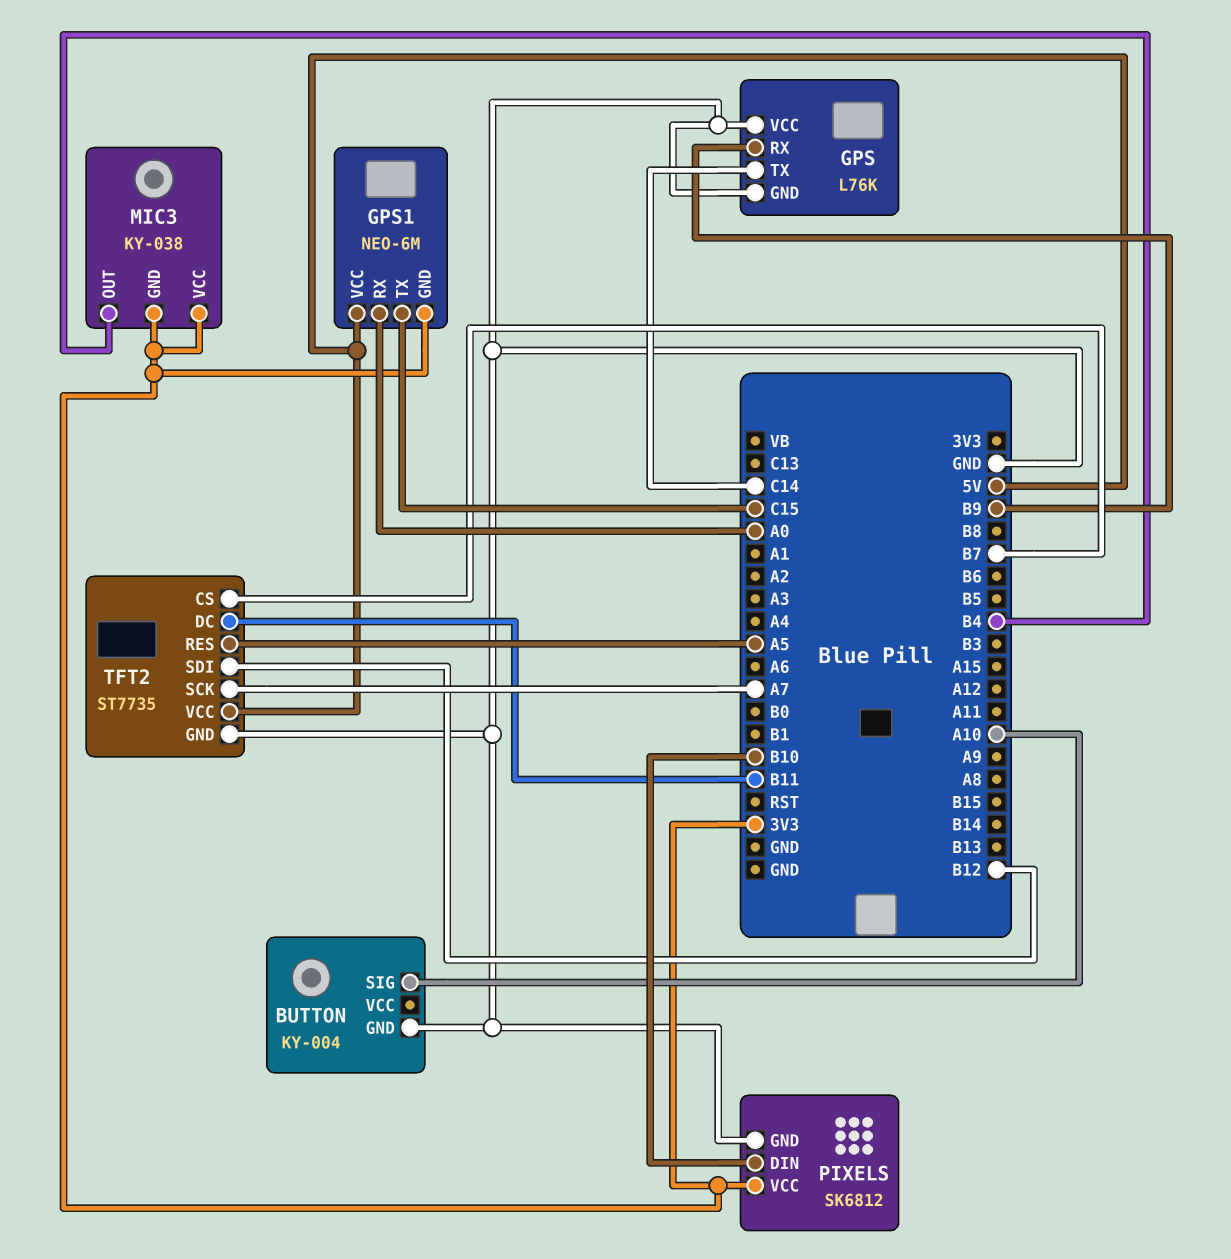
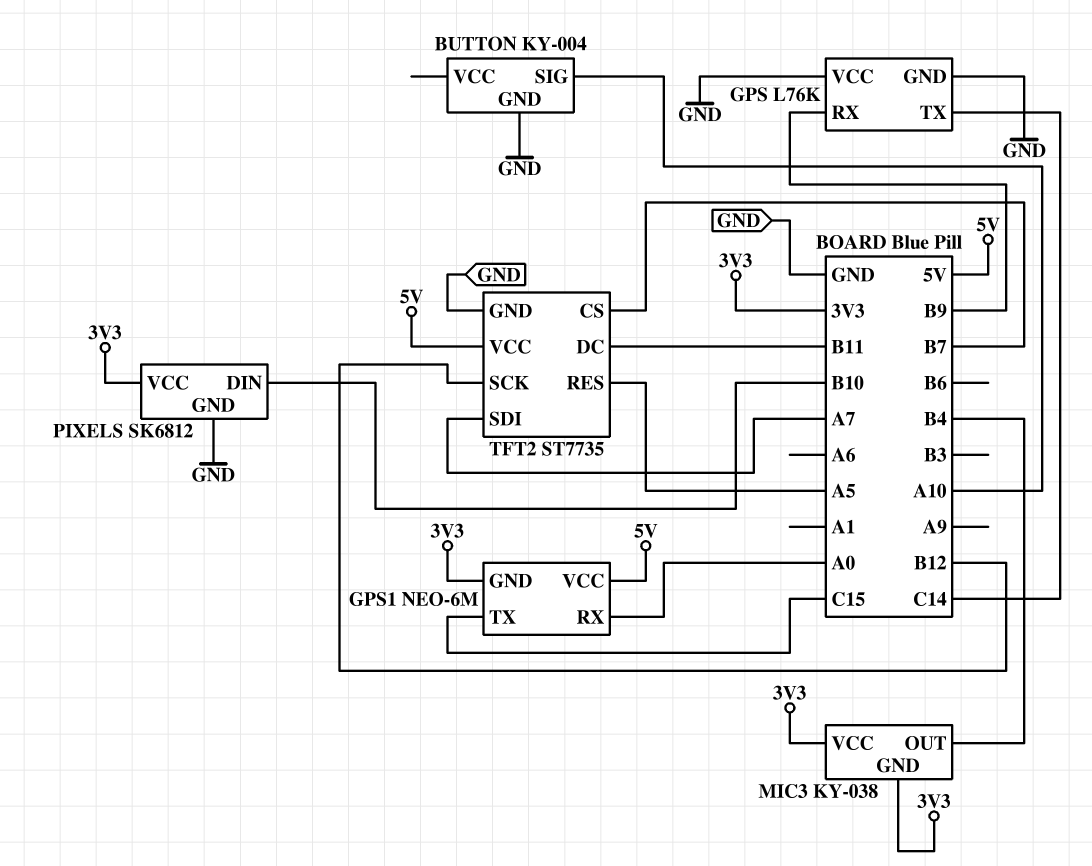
TFT2 pin SCK: A7 -> B12
TFT2 pin SDI: B12 -> A7

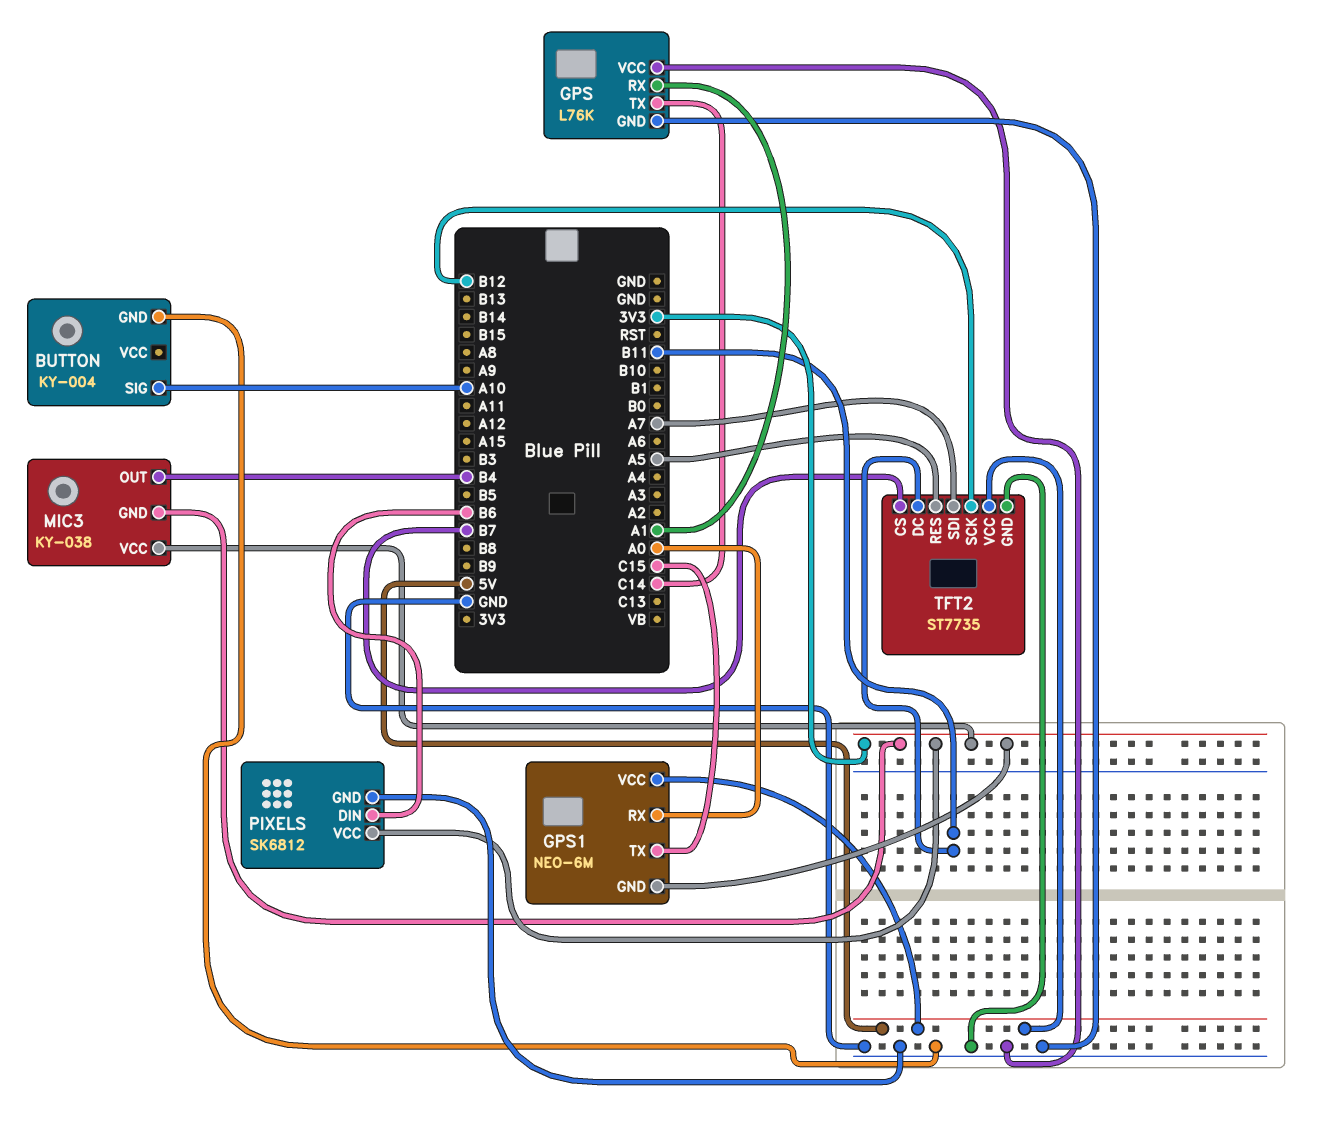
GPS pin RX: B9 -> A1
PIXELS pin DIN: B10 -> B6

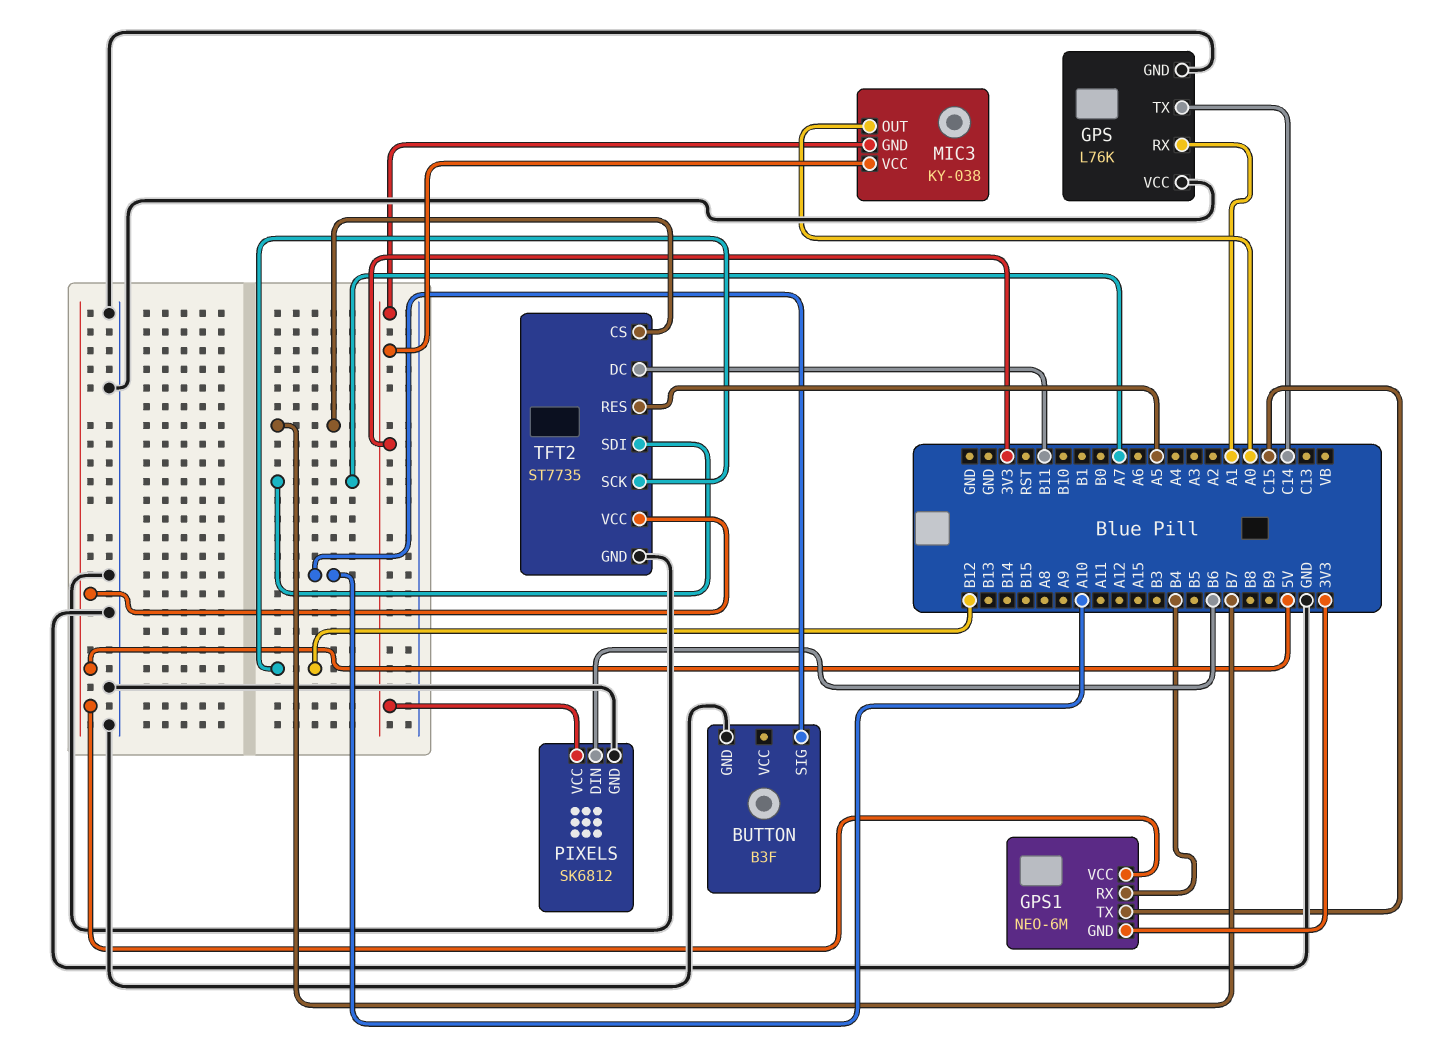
BUTTON: KY-004 -> B3F
GPS1 pin RX: A0 -> B4
MIC3 pin OUT: B4 -> A0

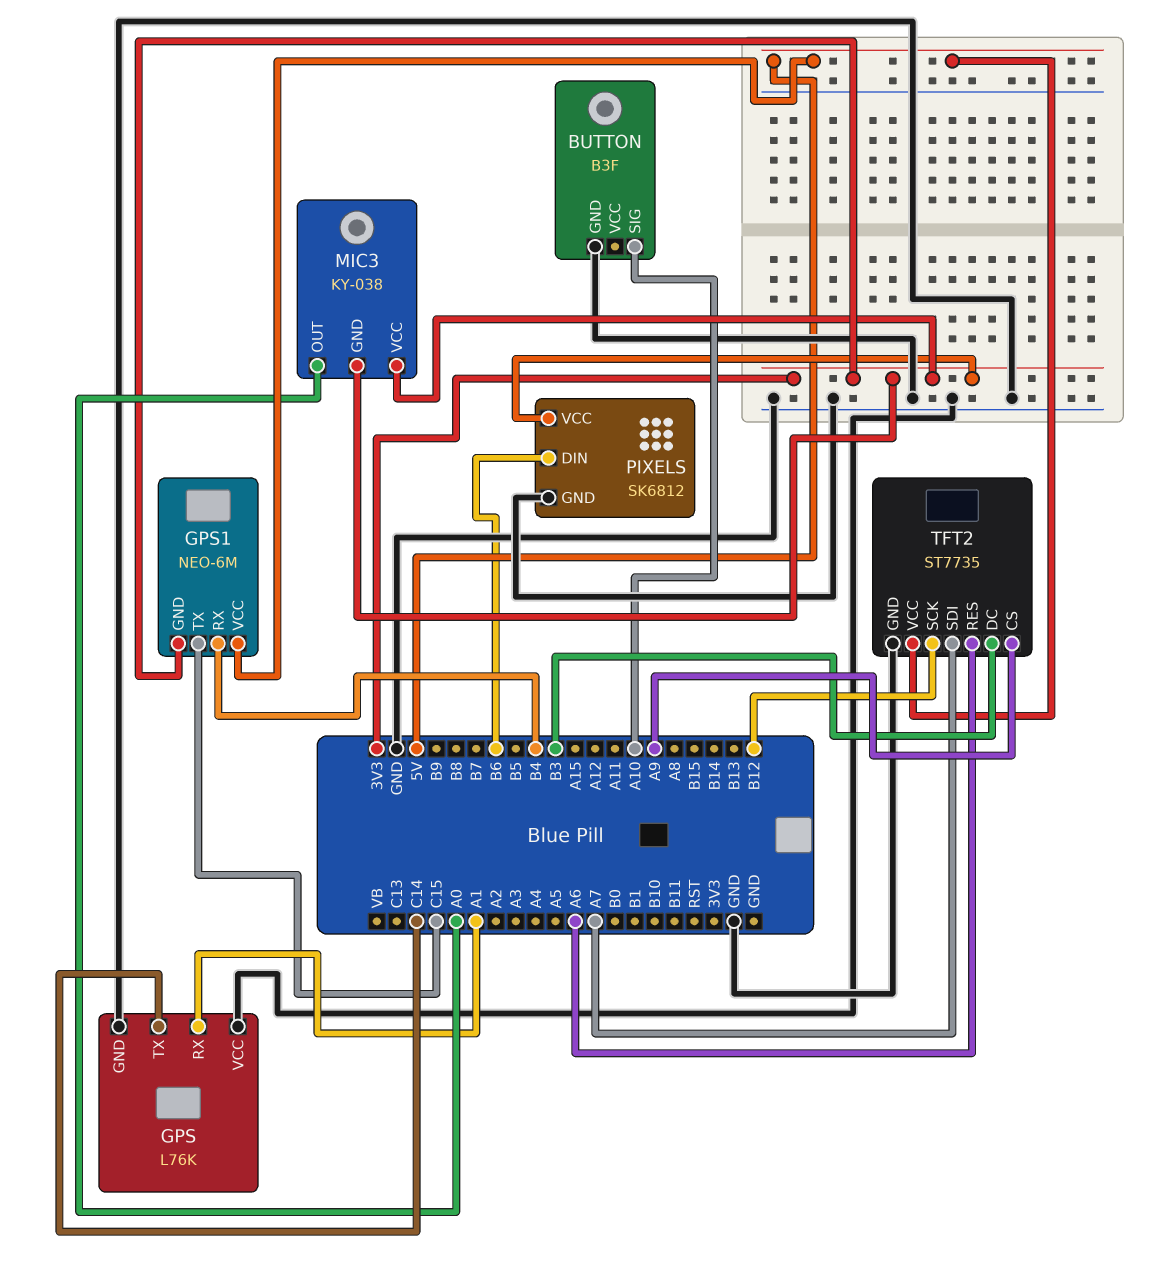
TFT2 pin CS: B7 -> A9
TFT2 pin DC: B11 -> B3
TFT2 pin RES: A5 -> A6

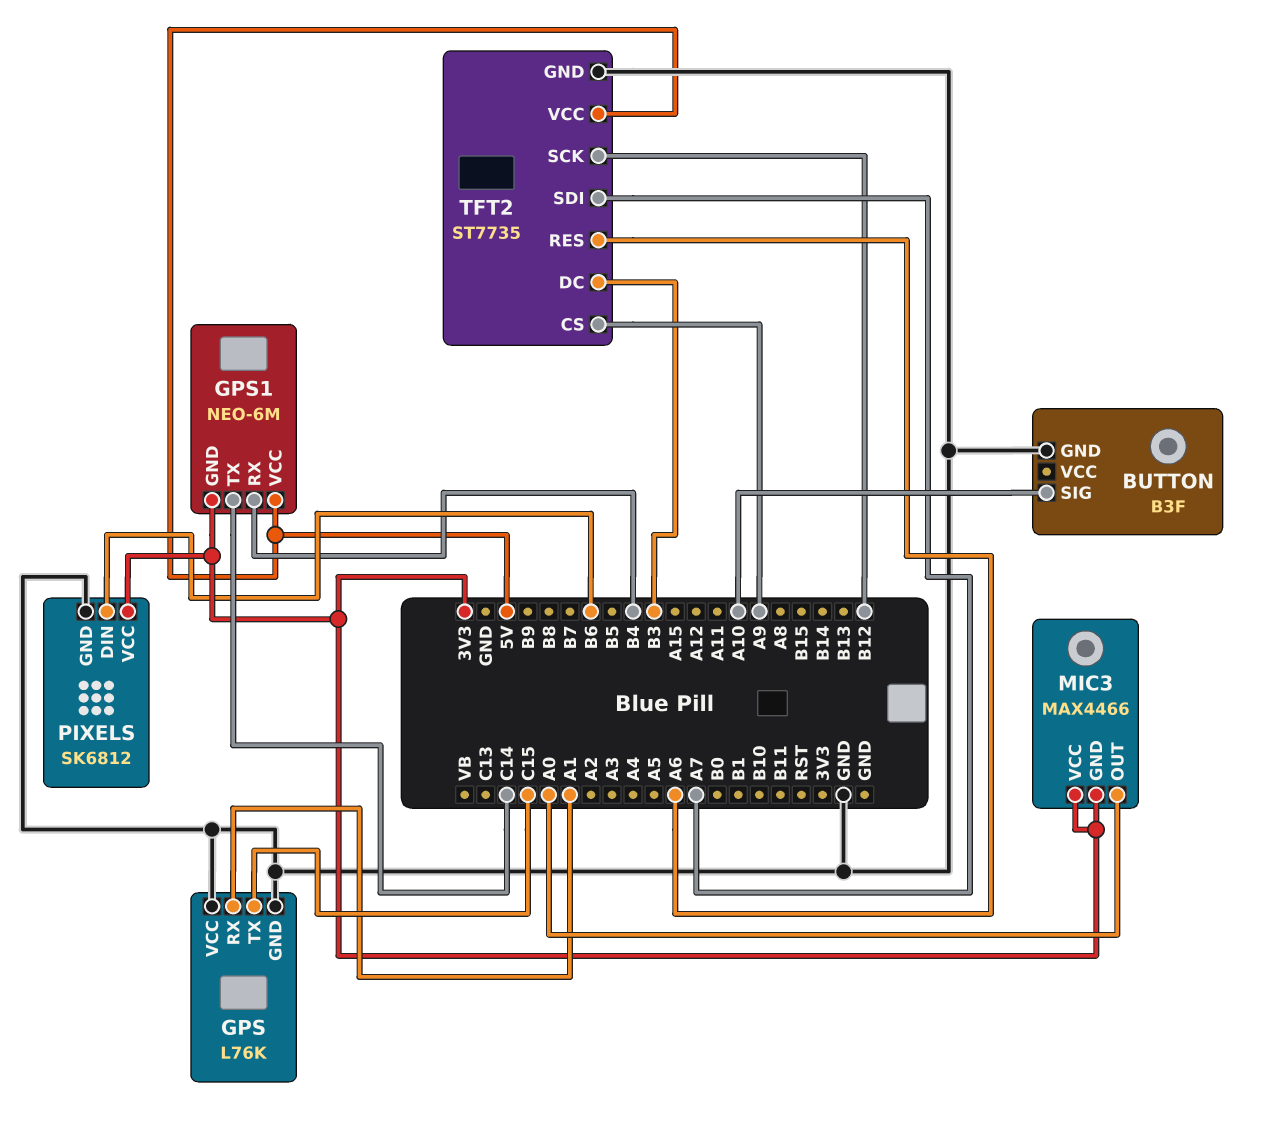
GPS pin TX: C14 -> C15
GPS1 pin TX: C15 -> C14
MIC3: KY-038 -> MAX4466

